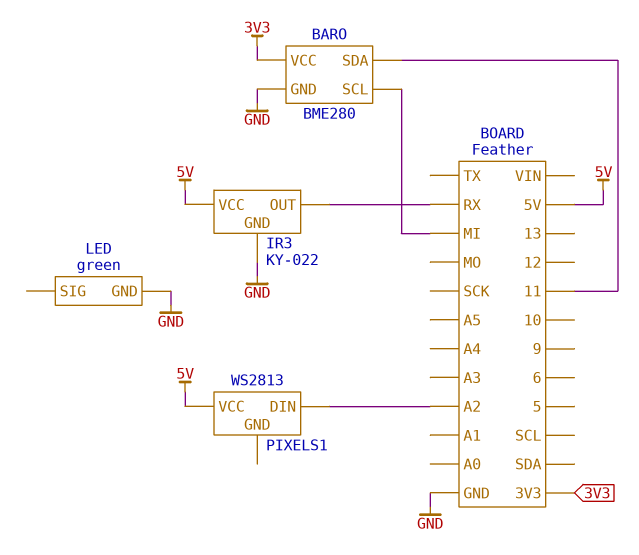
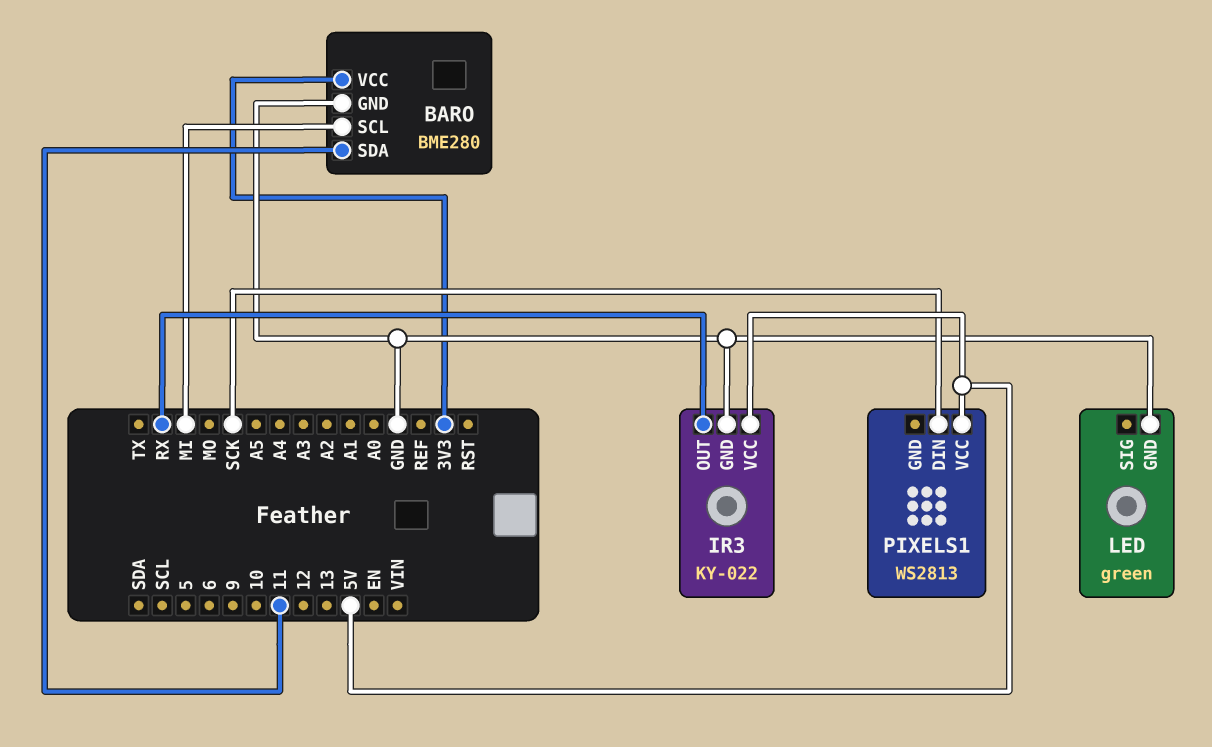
PIXELS1 pin DIN: A2 -> SCK

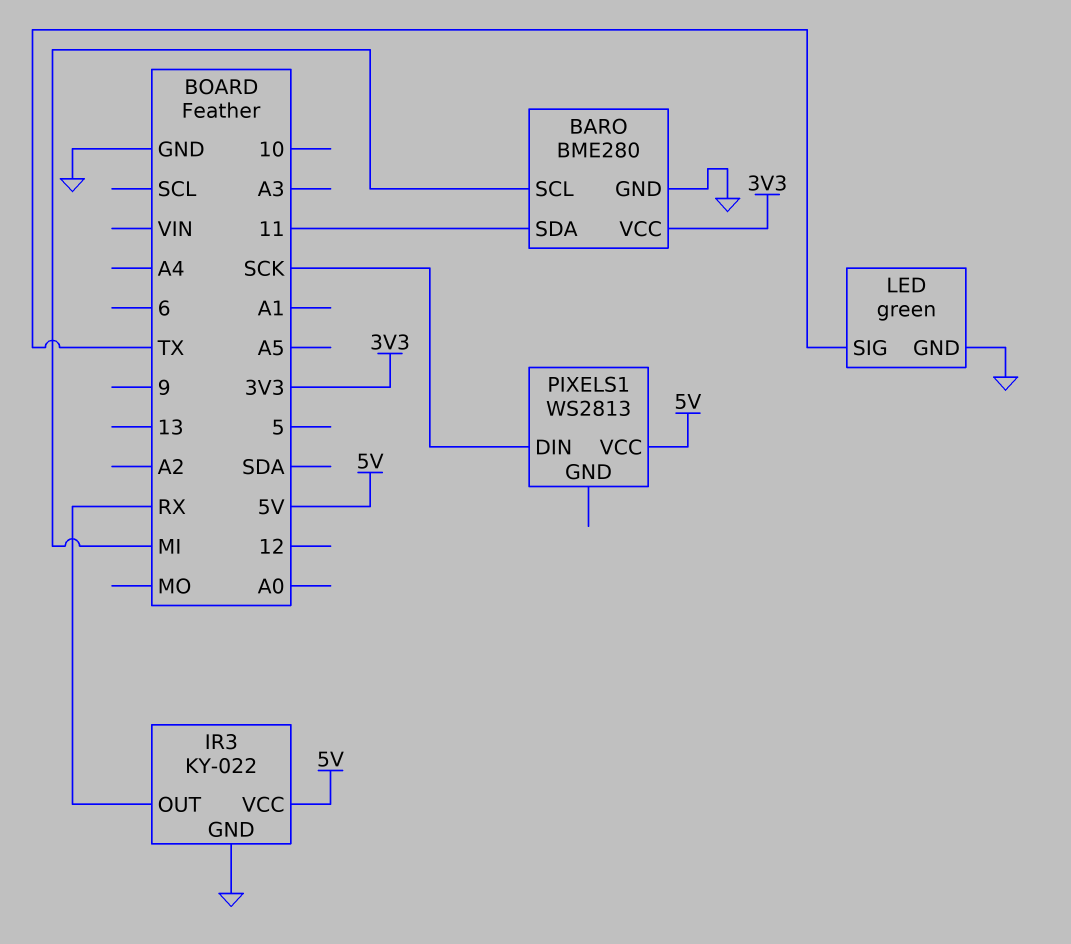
LED pin SIG: none -> TX

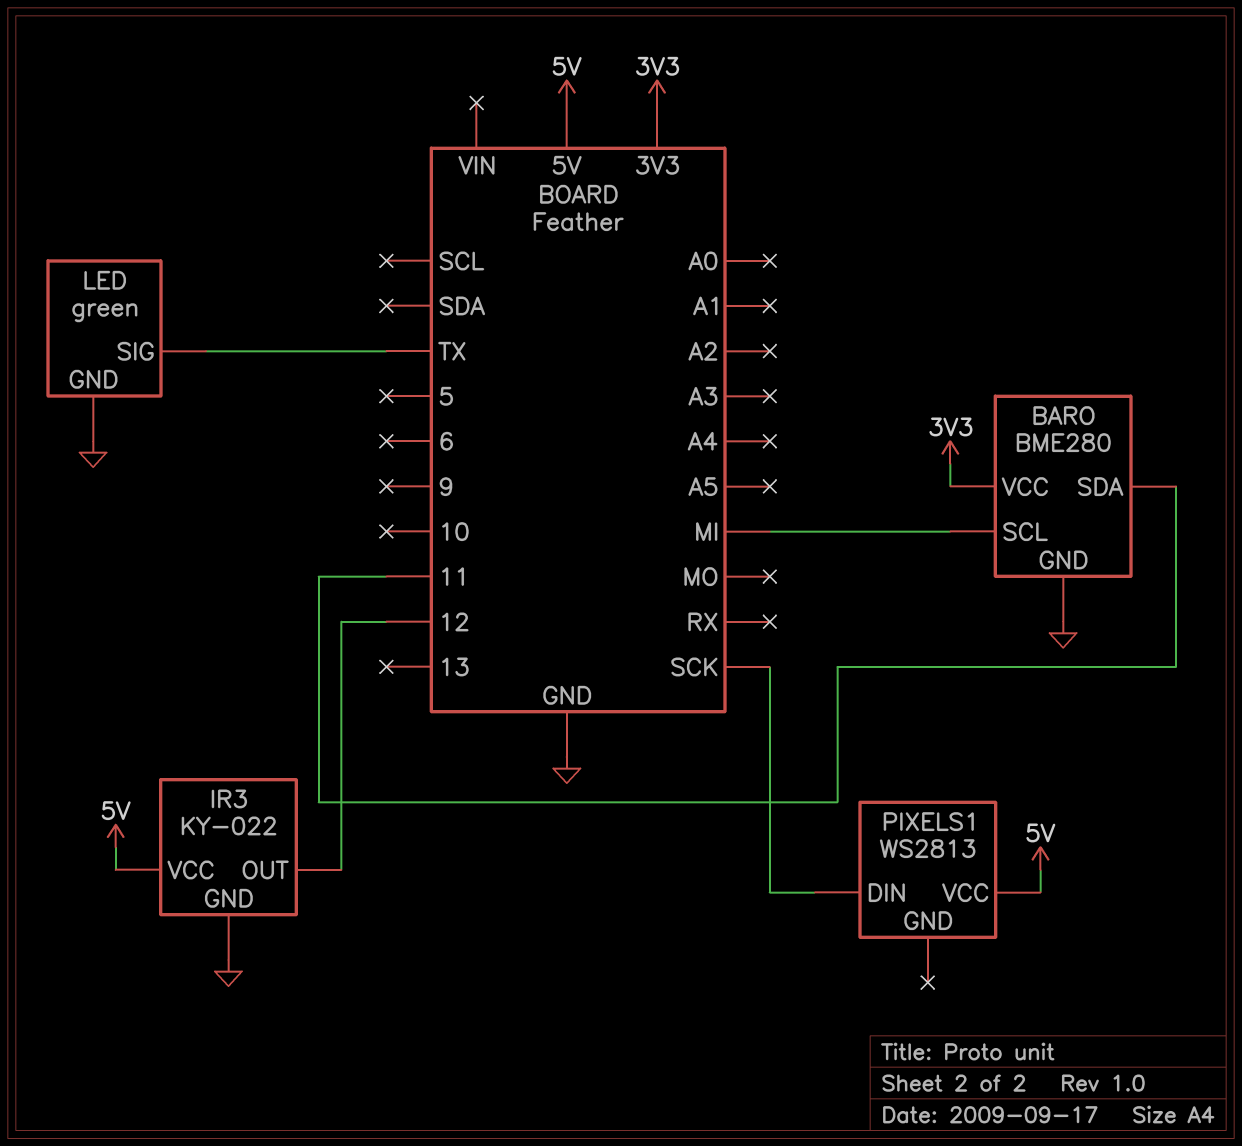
IR3 pin OUT: RX -> 12

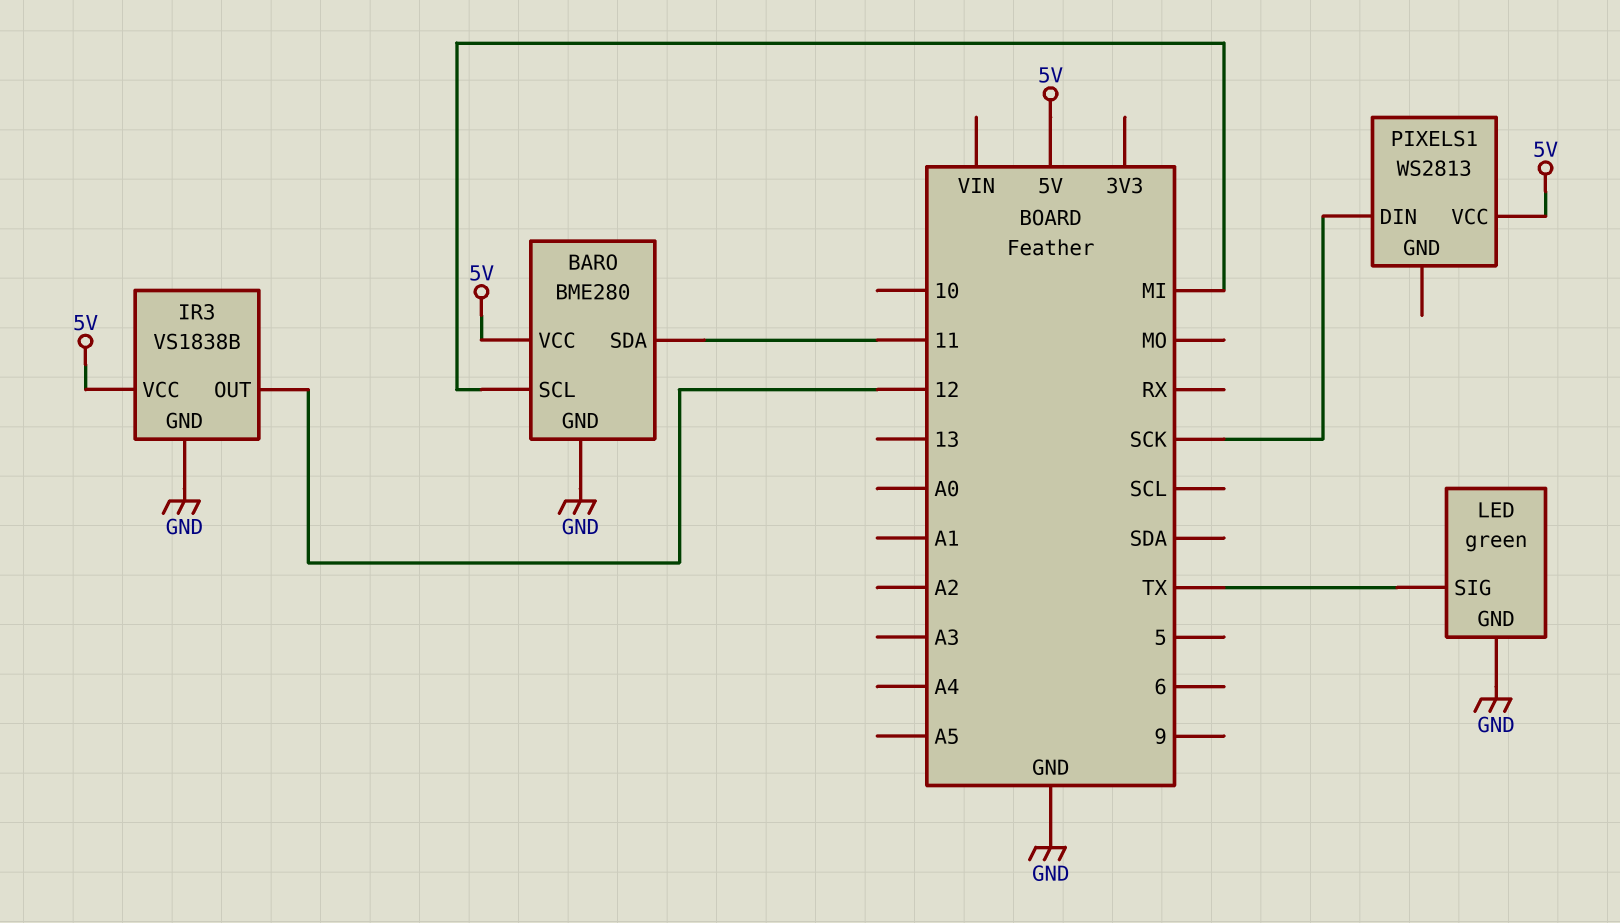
BARO pin VCC: 3V3 -> 5V
IR3: KY-022 -> VS1838B

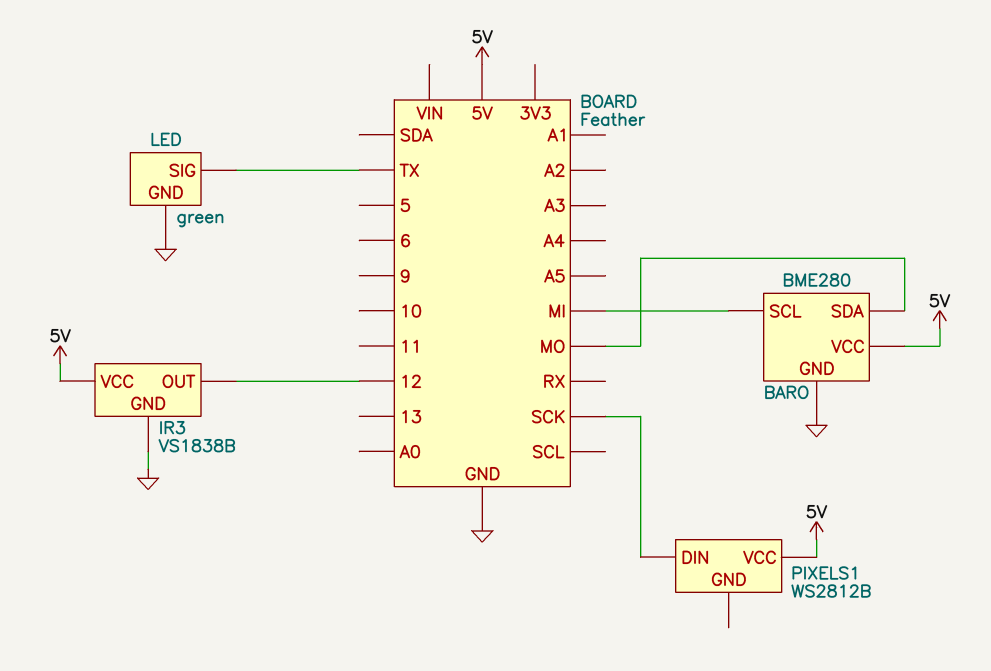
BARO pin SDA: 11 -> MO
PIXELS1: WS2813 -> WS2812B

